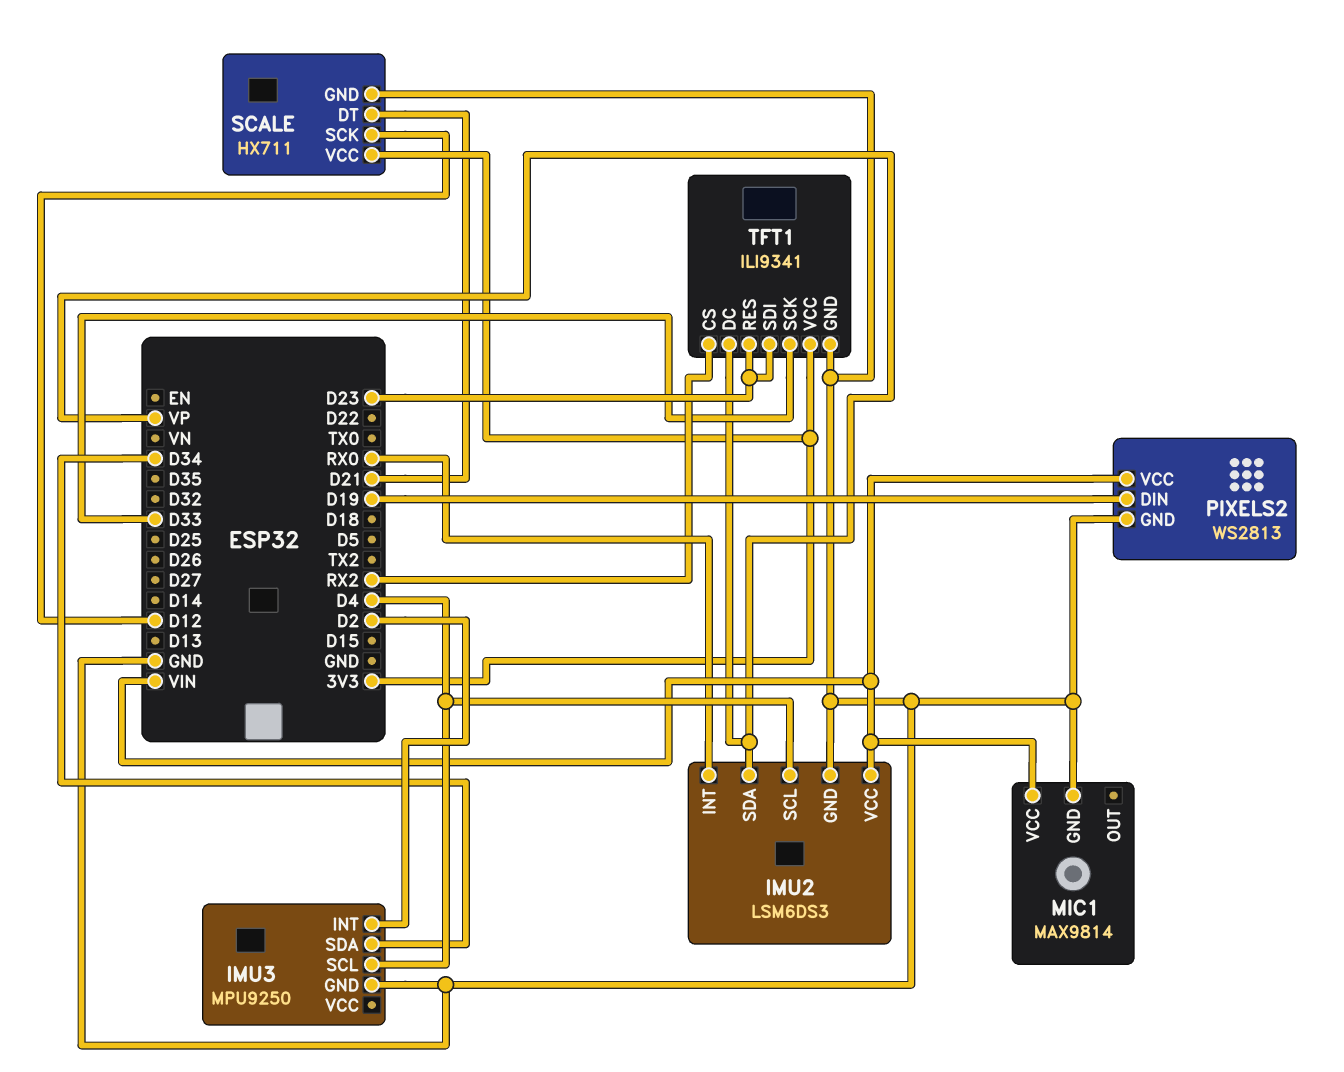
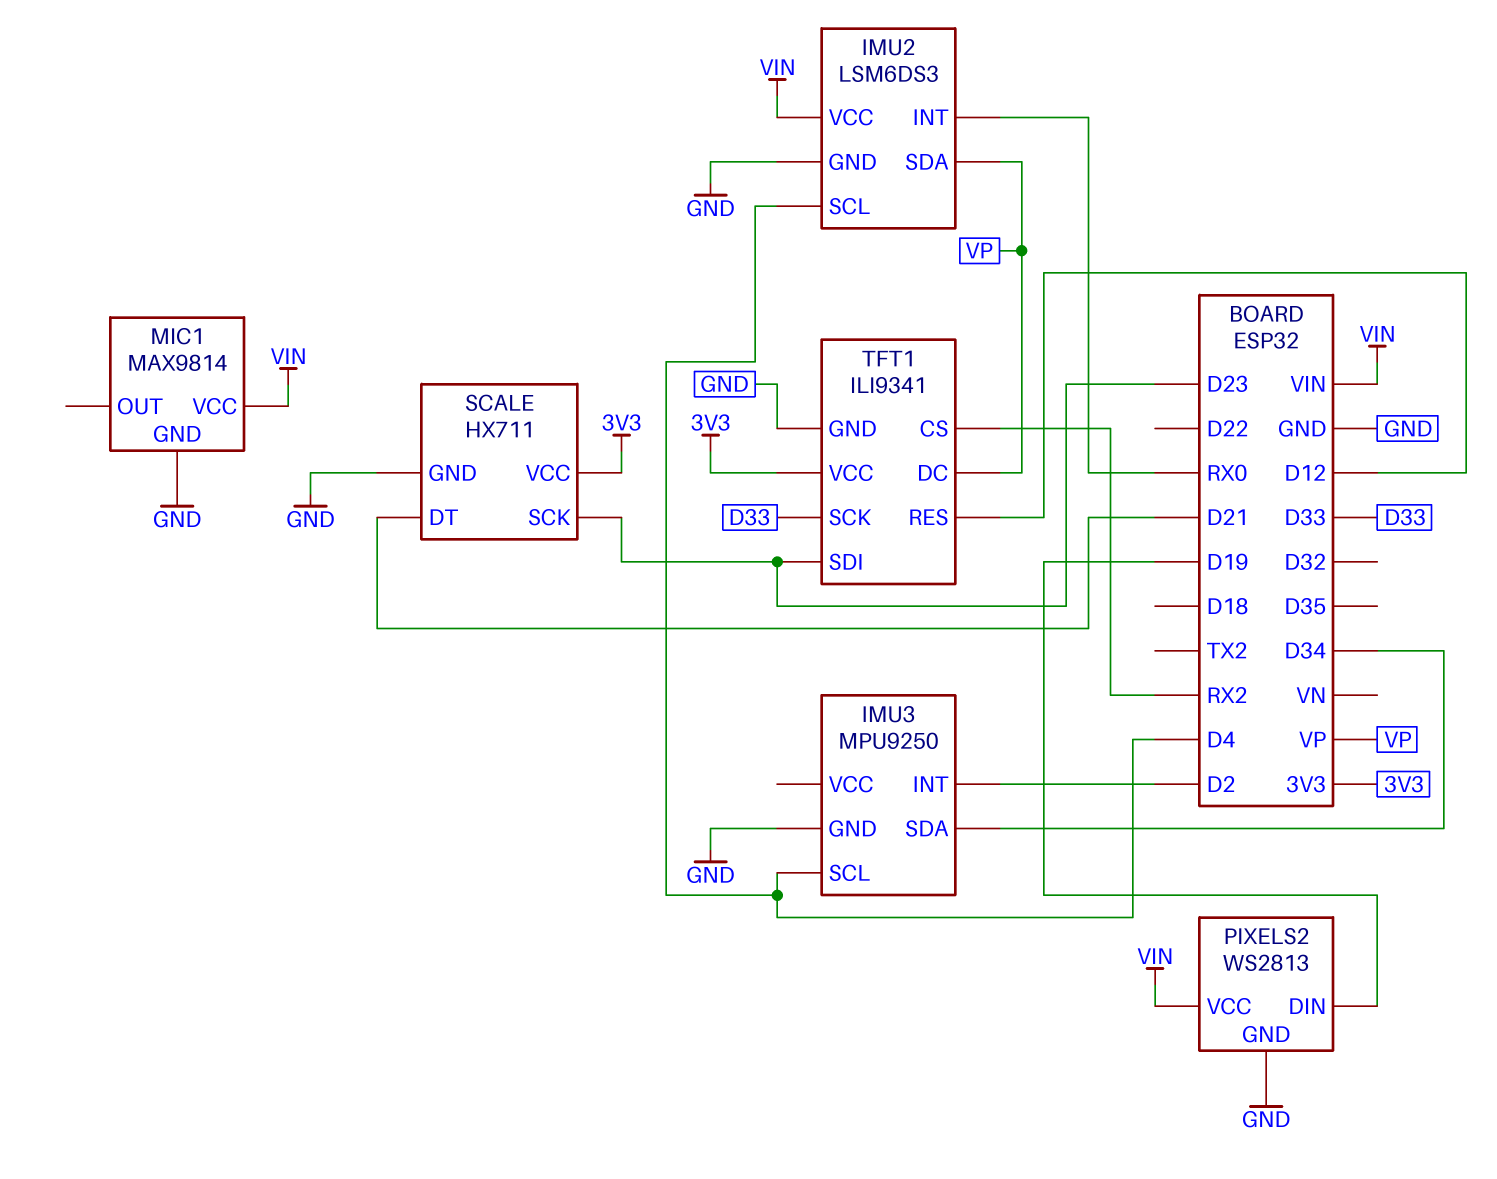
SCALE pin SCK: D12 -> D23
TFT1 pin RES: D23 -> D12

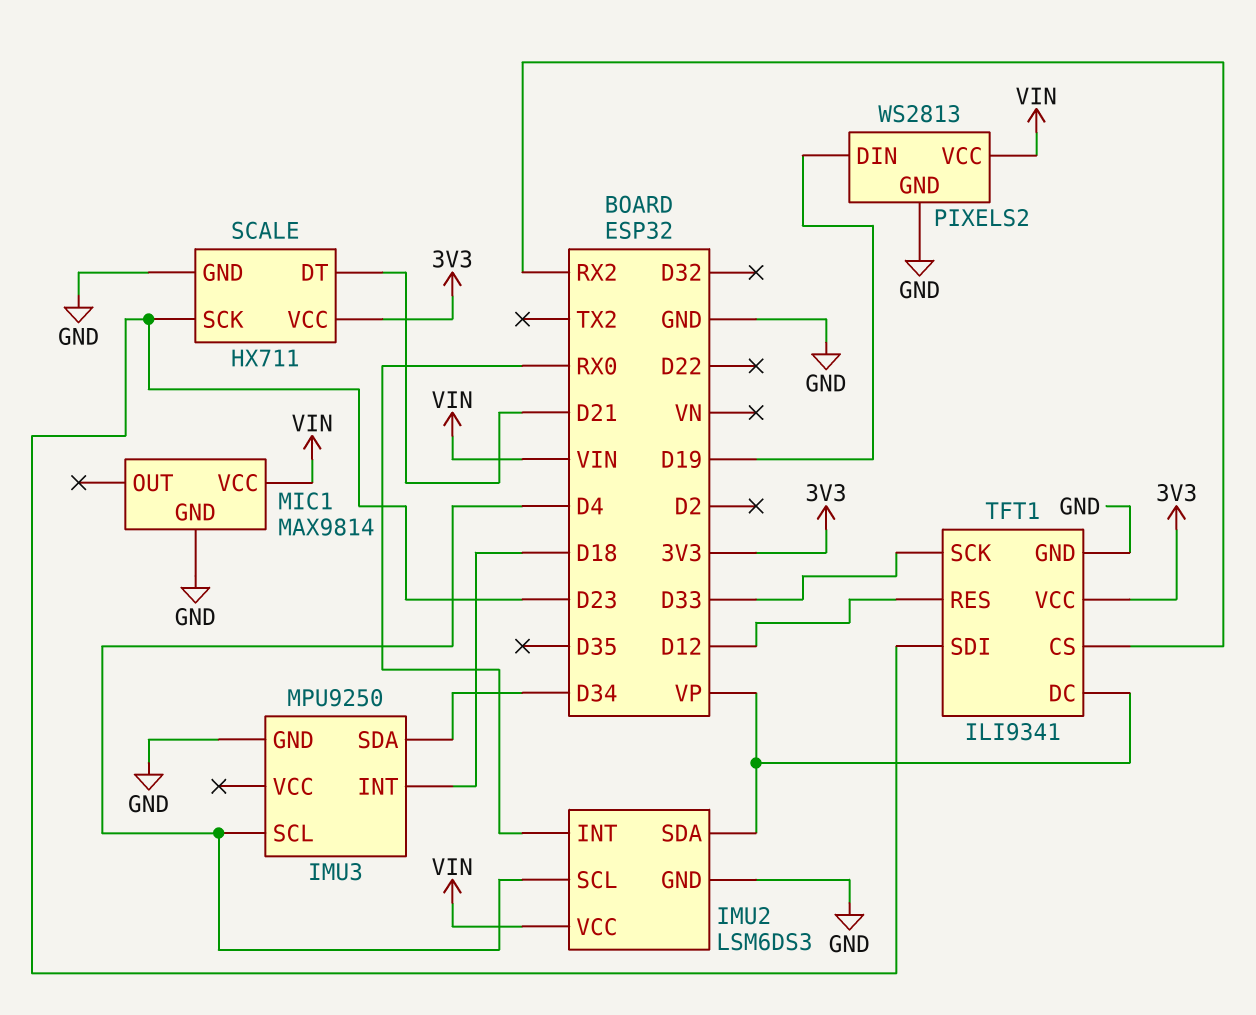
IMU3 pin INT: D2 -> D18

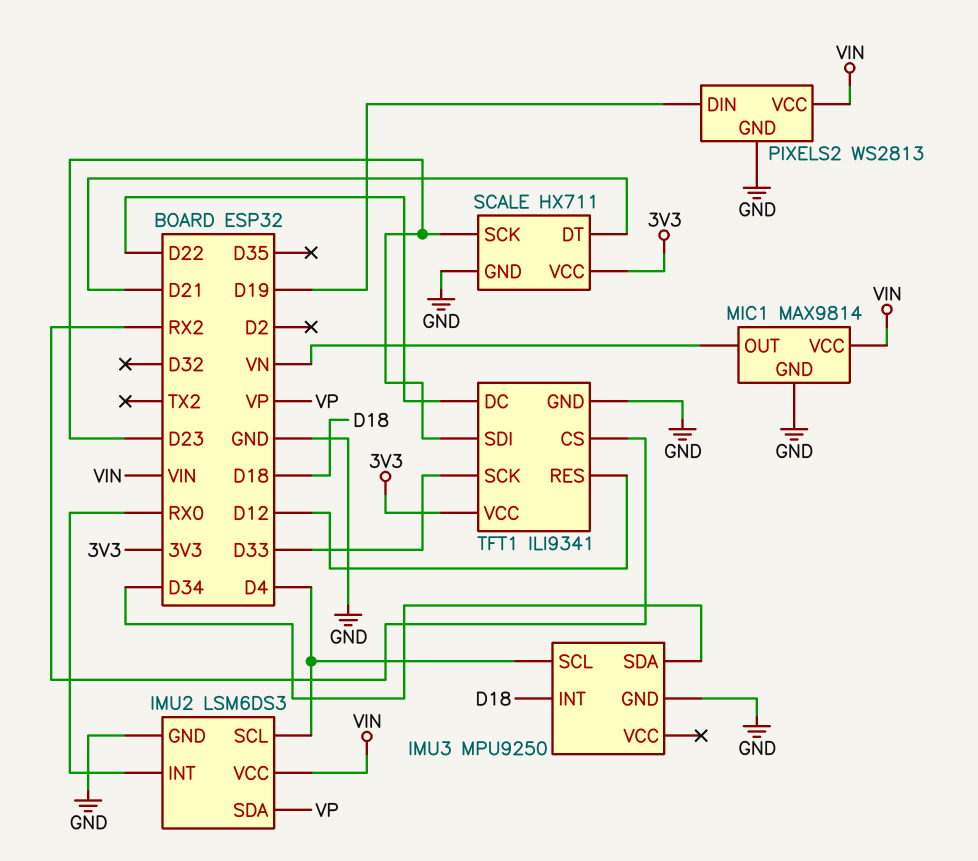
MIC1 pin OUT: none -> VN
TFT1 pin DC: VP -> D22

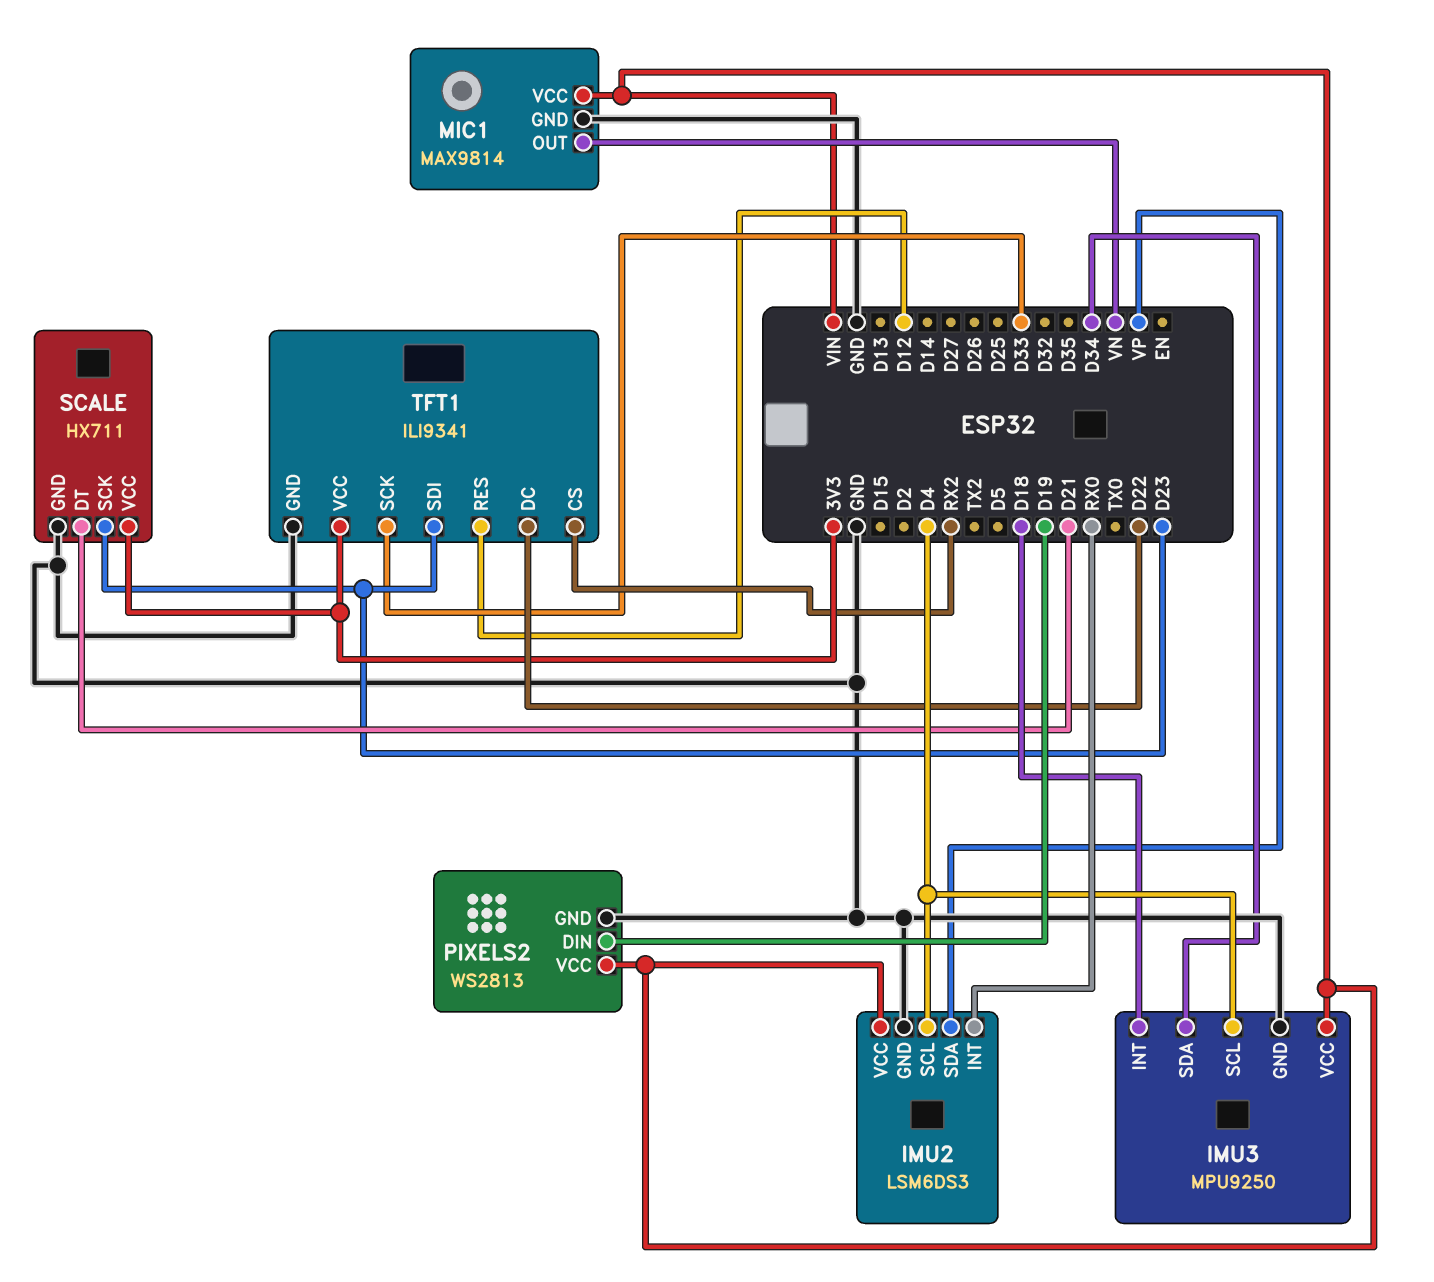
IMU3 pin VCC: none -> VIN

